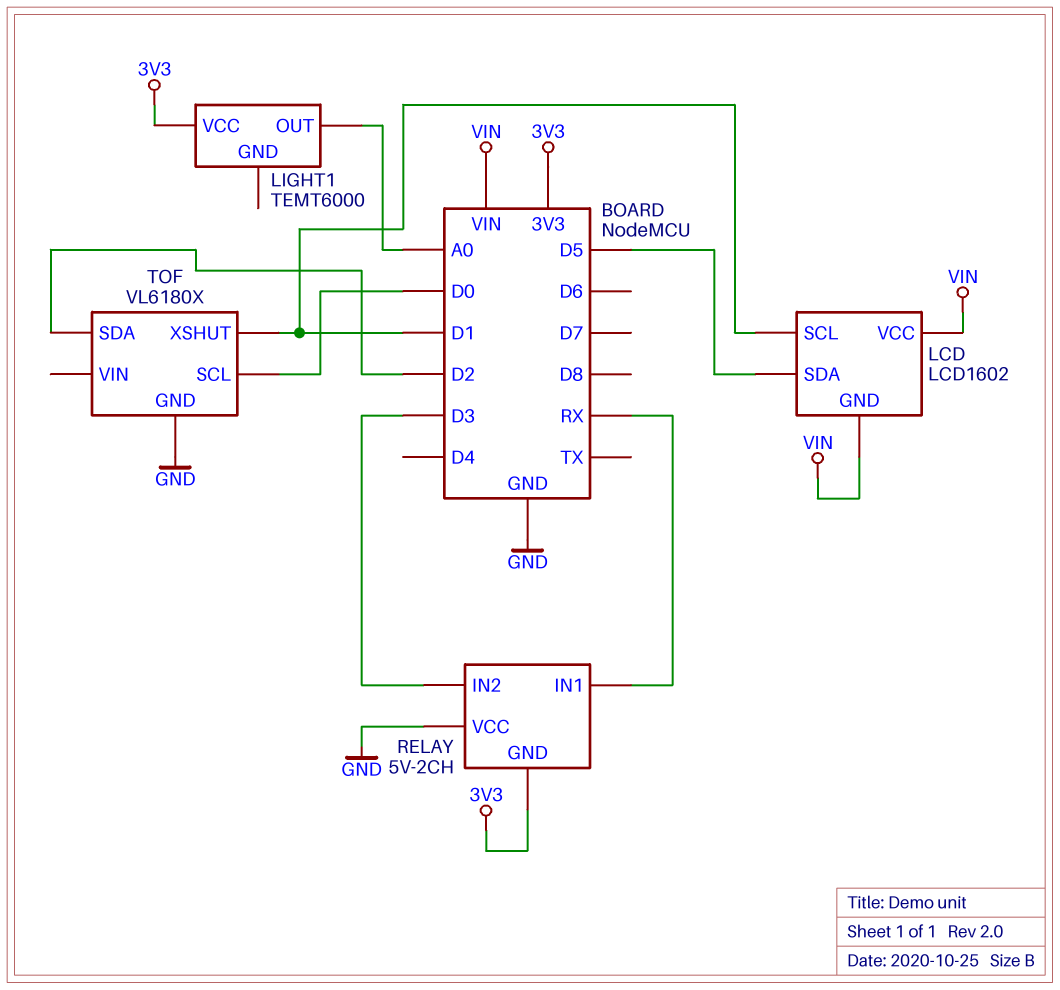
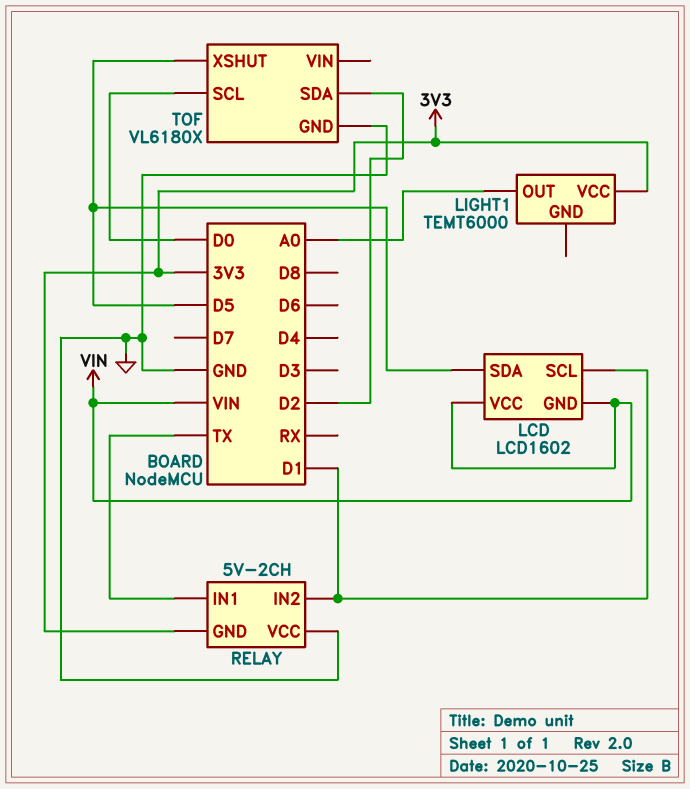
RELAY pin IN1: RX -> TX
RELAY pin IN2: D3 -> D1
TOF pin XSHUT: D1 -> D5

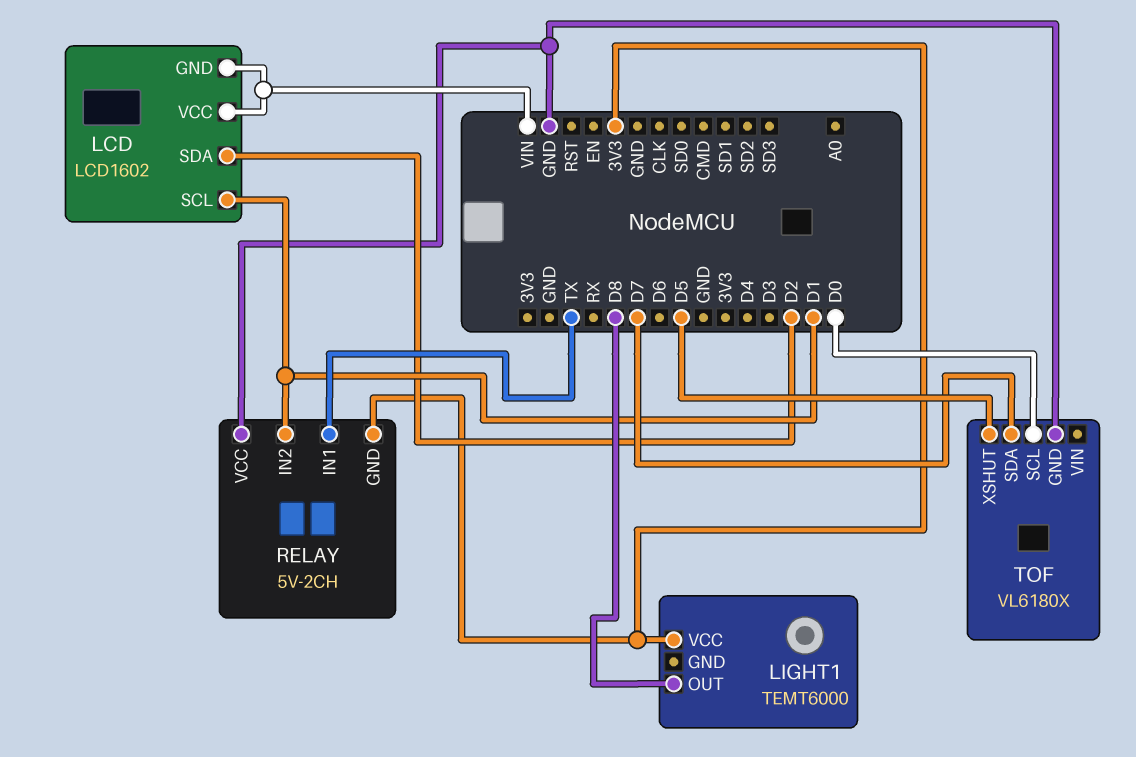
LCD pin SDA: D5 -> D2
LIGHT1 pin OUT: A0 -> D8
TOF pin SDA: D2 -> D7

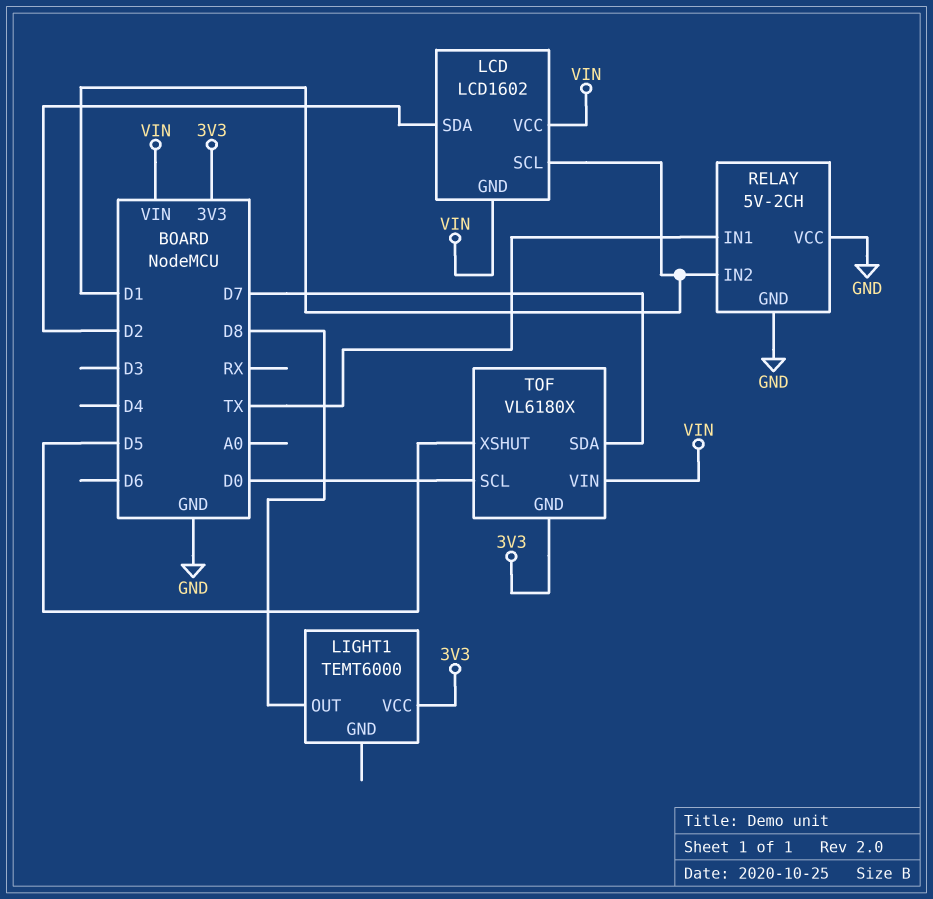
RELAY pin GND: 3V3 -> GND
TOF pin GND: GND -> 3V3
TOF pin VIN: none -> VIN

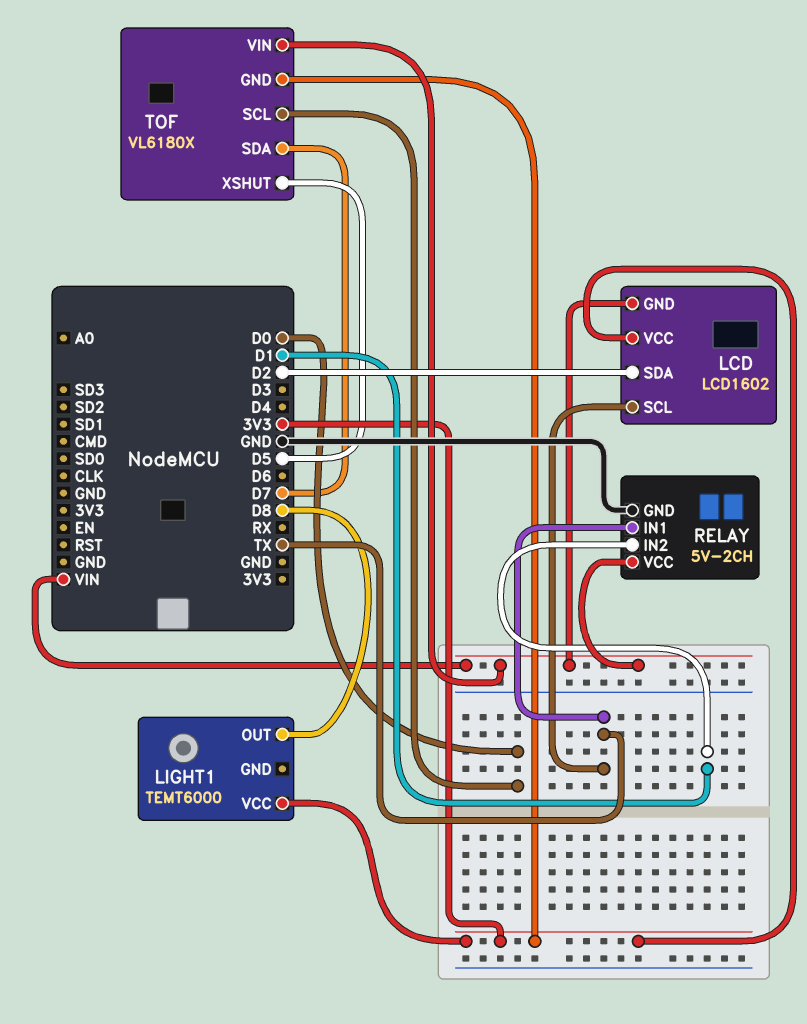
LCD pin SCL: D1 -> TX
LCD pin VCC: VIN -> 3V3
RELAY pin VCC: GND -> VIN

